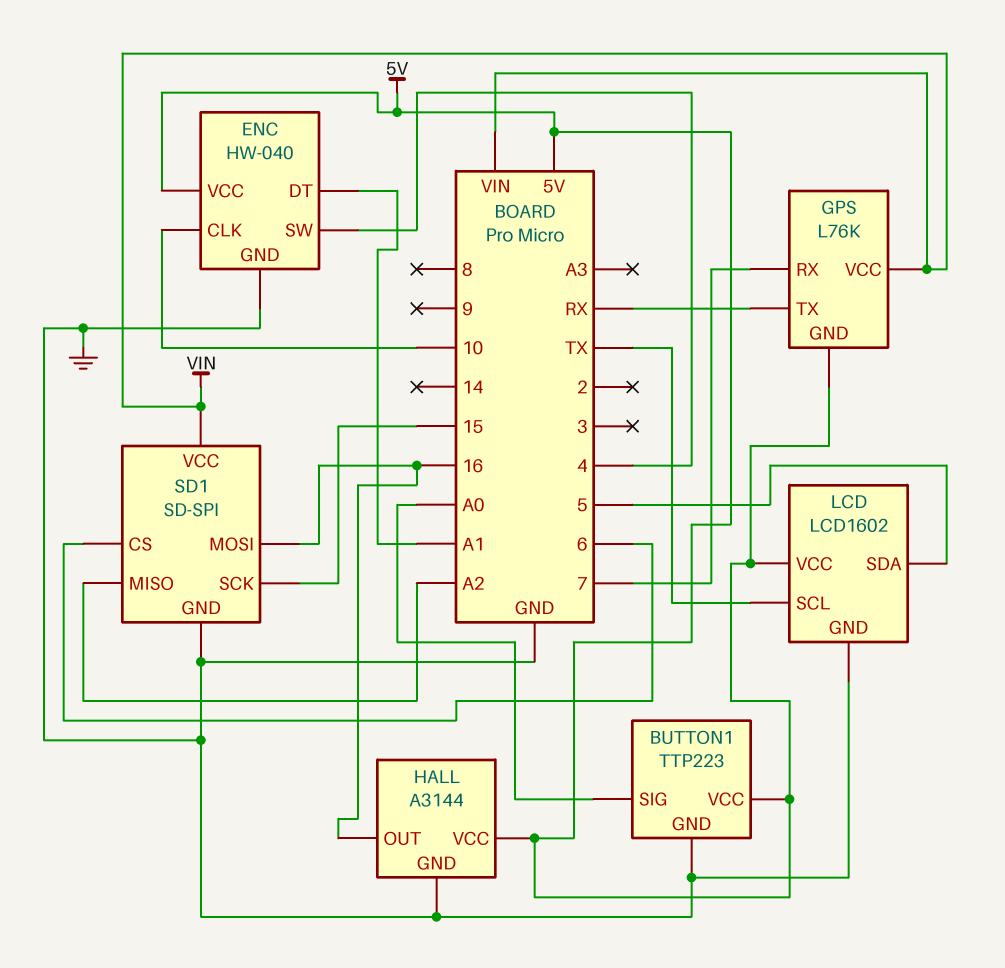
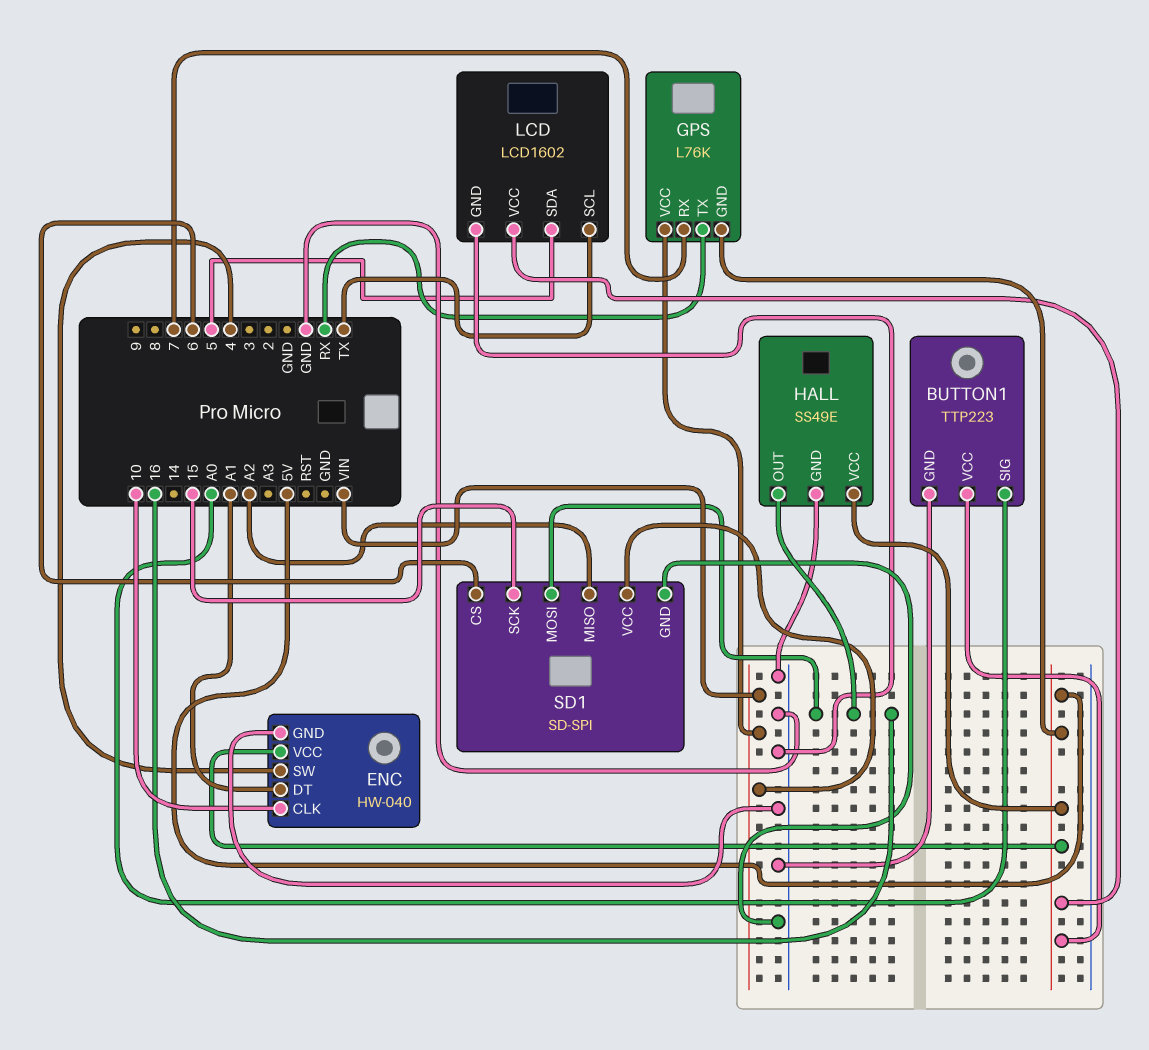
HALL: A3144 -> SS49E

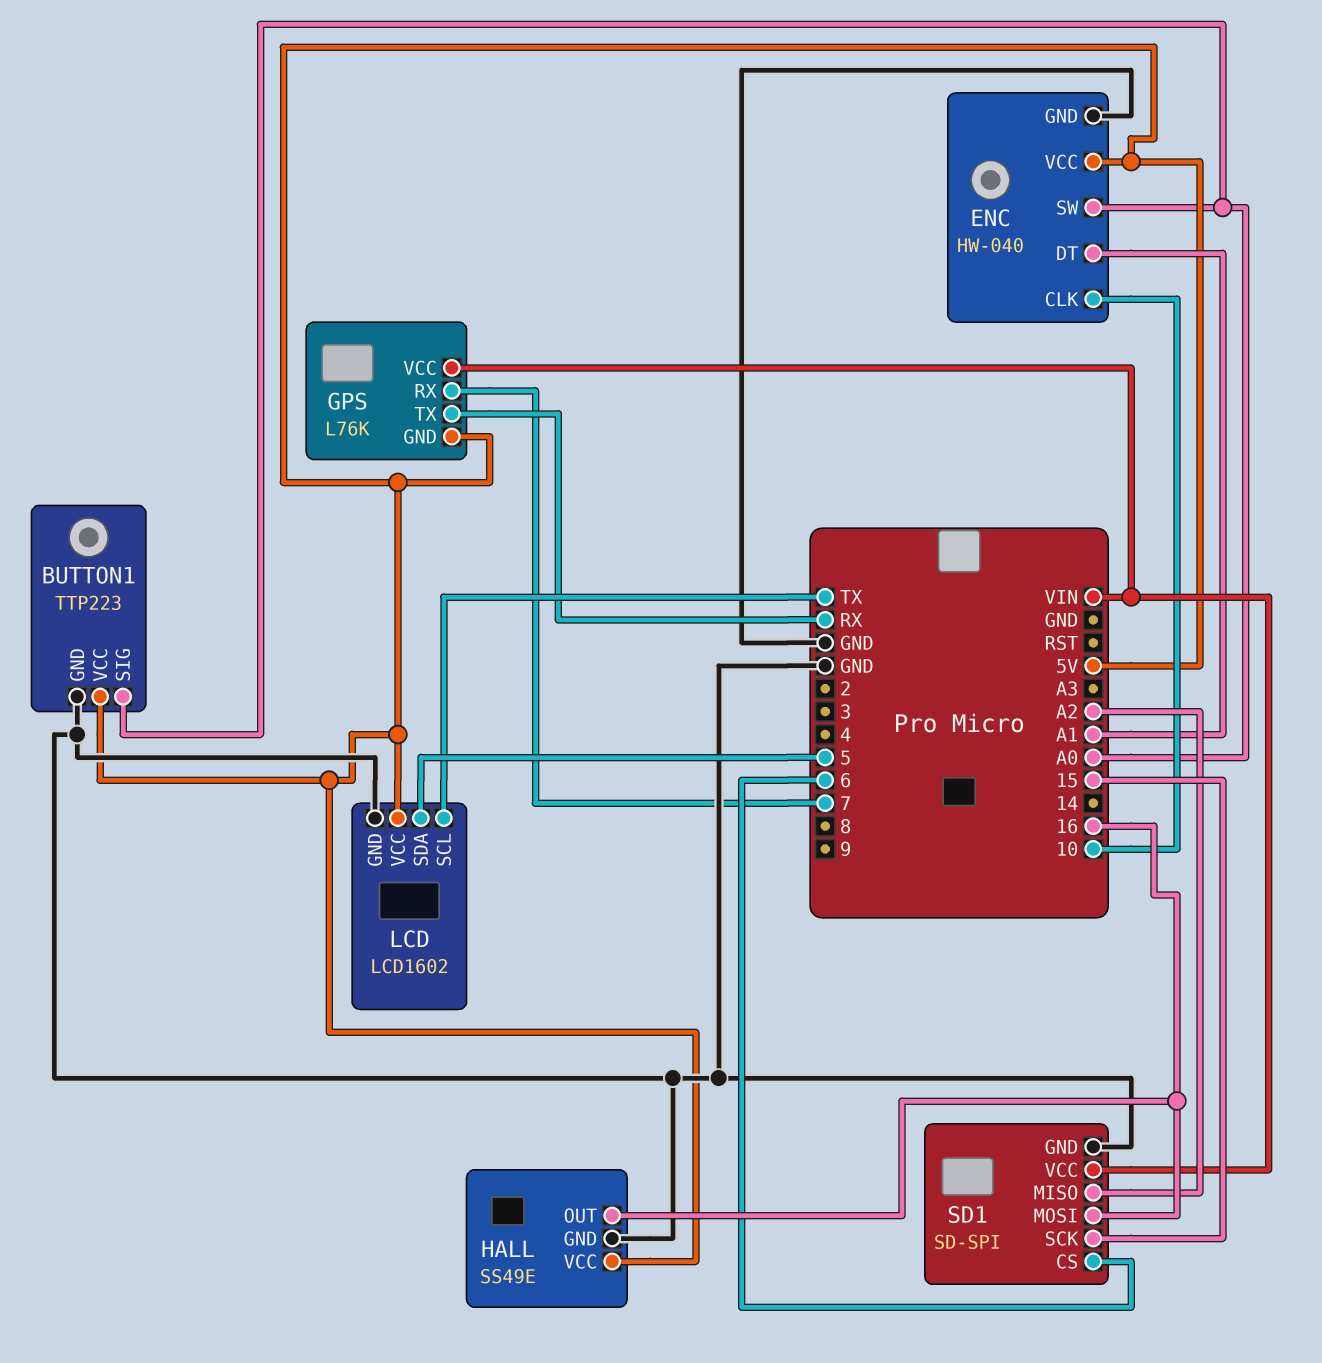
ENC pin SW: 4 -> A0

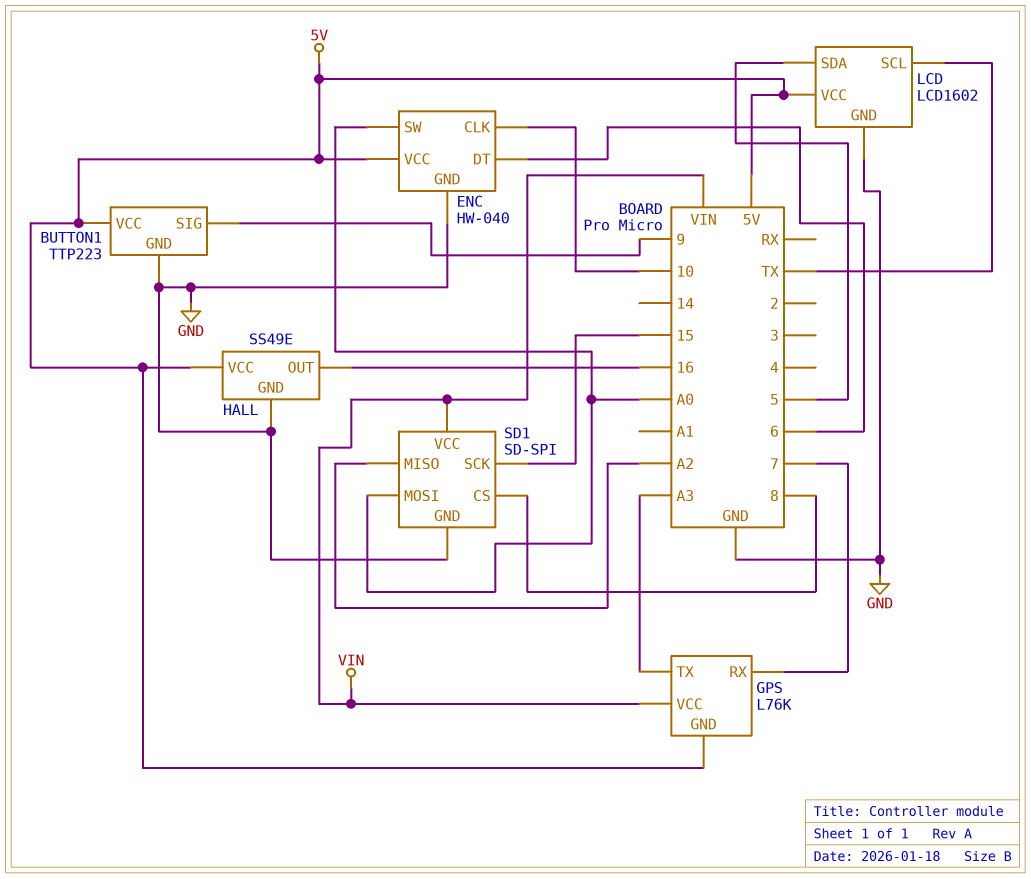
BUTTON1 pin SIG: A0 -> 9
ENC pin DT: A1 -> 6
GPS pin TX: RX -> A3
SD1 pin CS: 6 -> 8
SD1 pin MOSI: 16 -> A0

